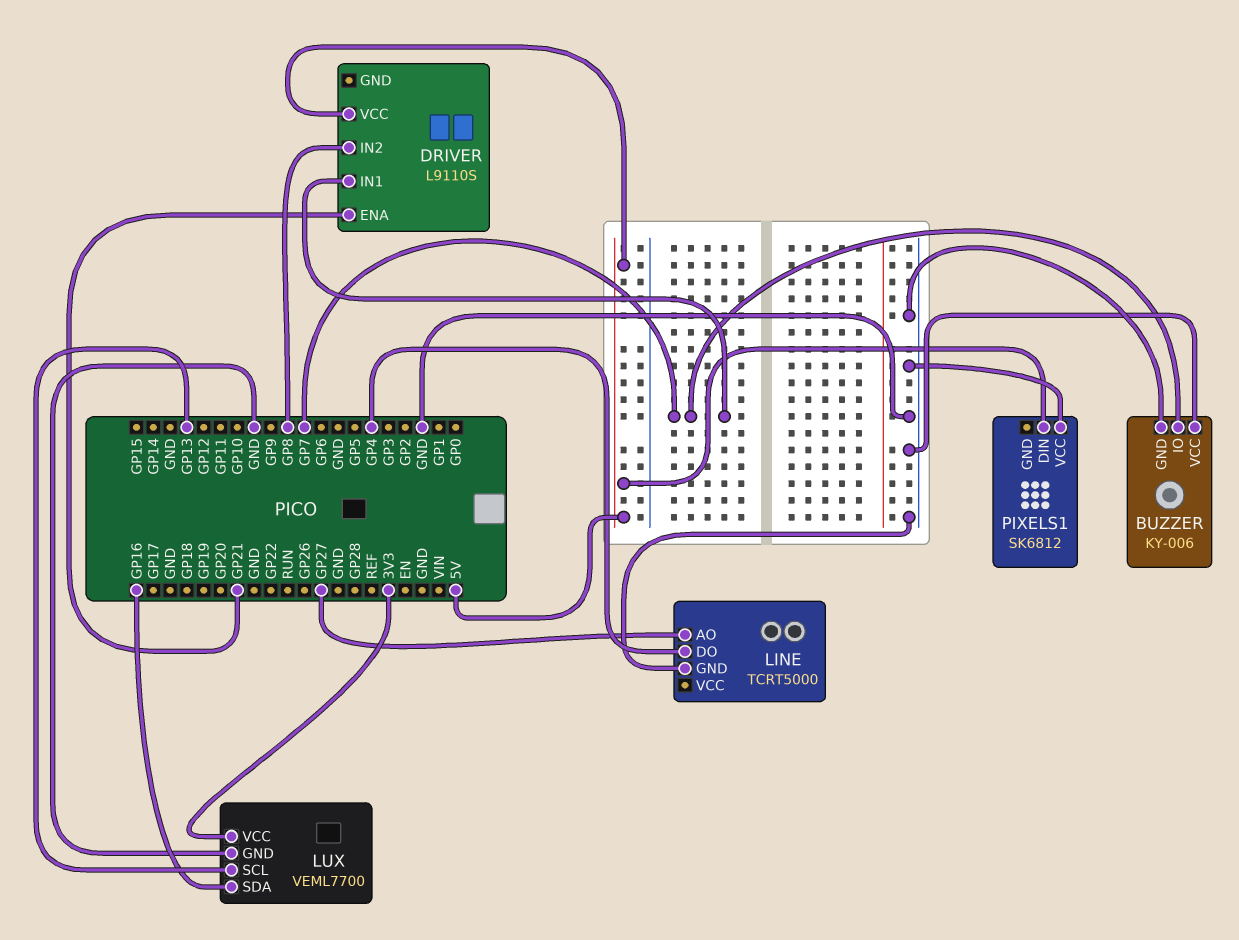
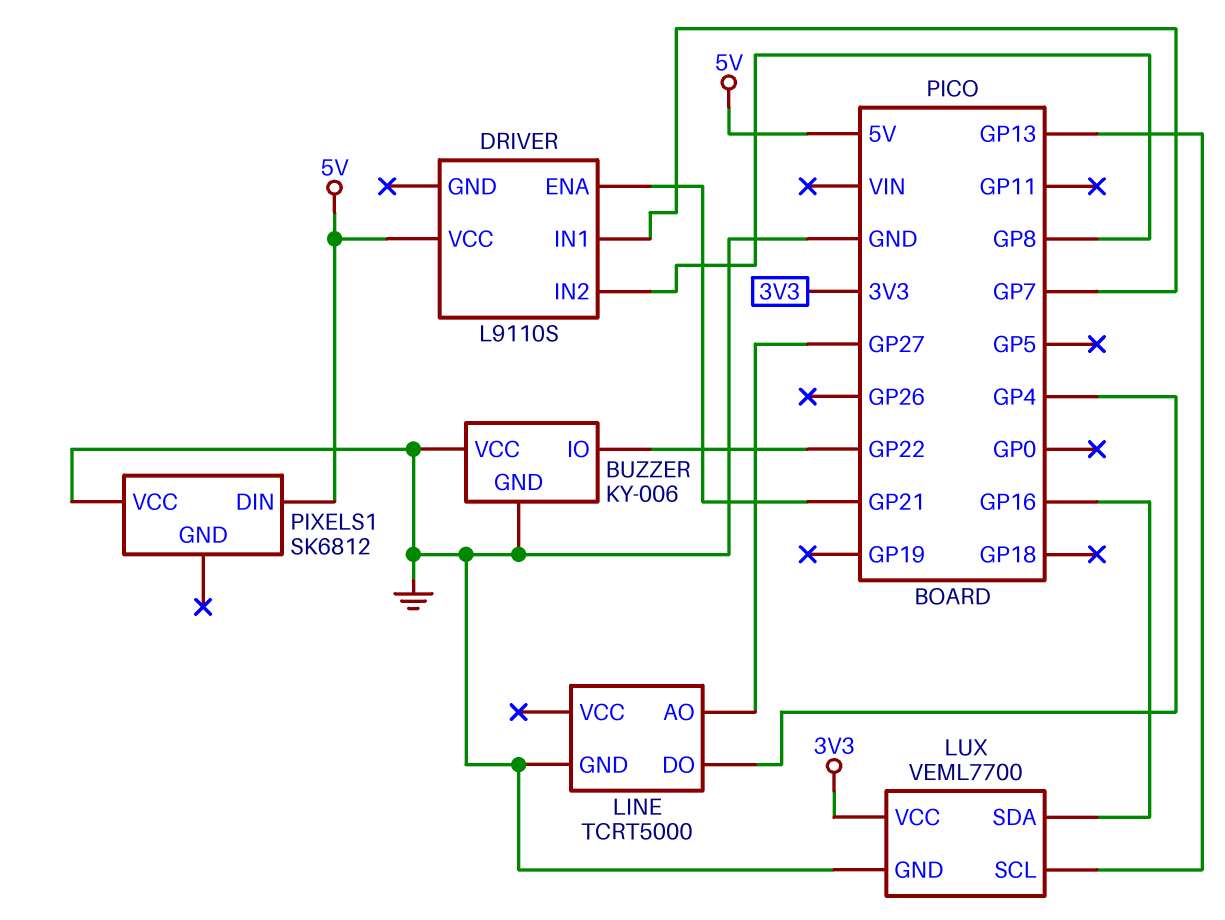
BUZZER pin IO: GP7 -> GP22

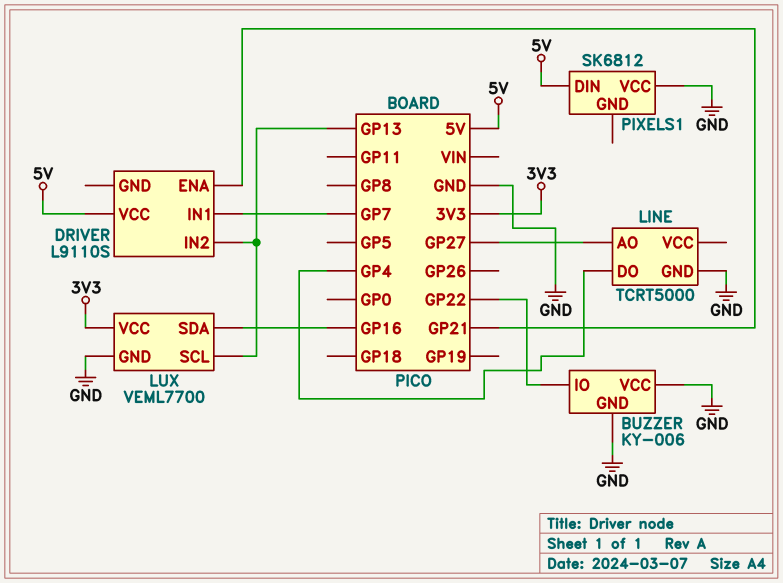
DRIVER pin IN2: GP8 -> GP13

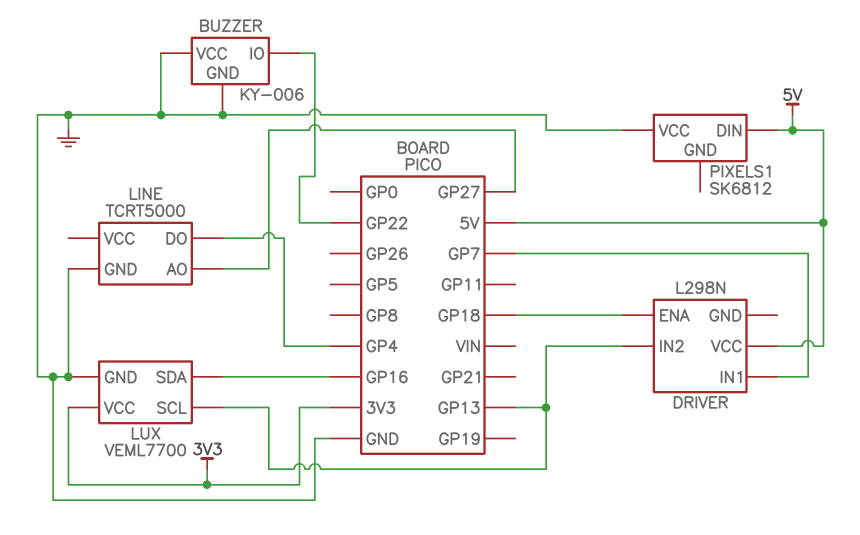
DRIVER: L9110S -> L298N
DRIVER pin ENA: GP21 -> GP18

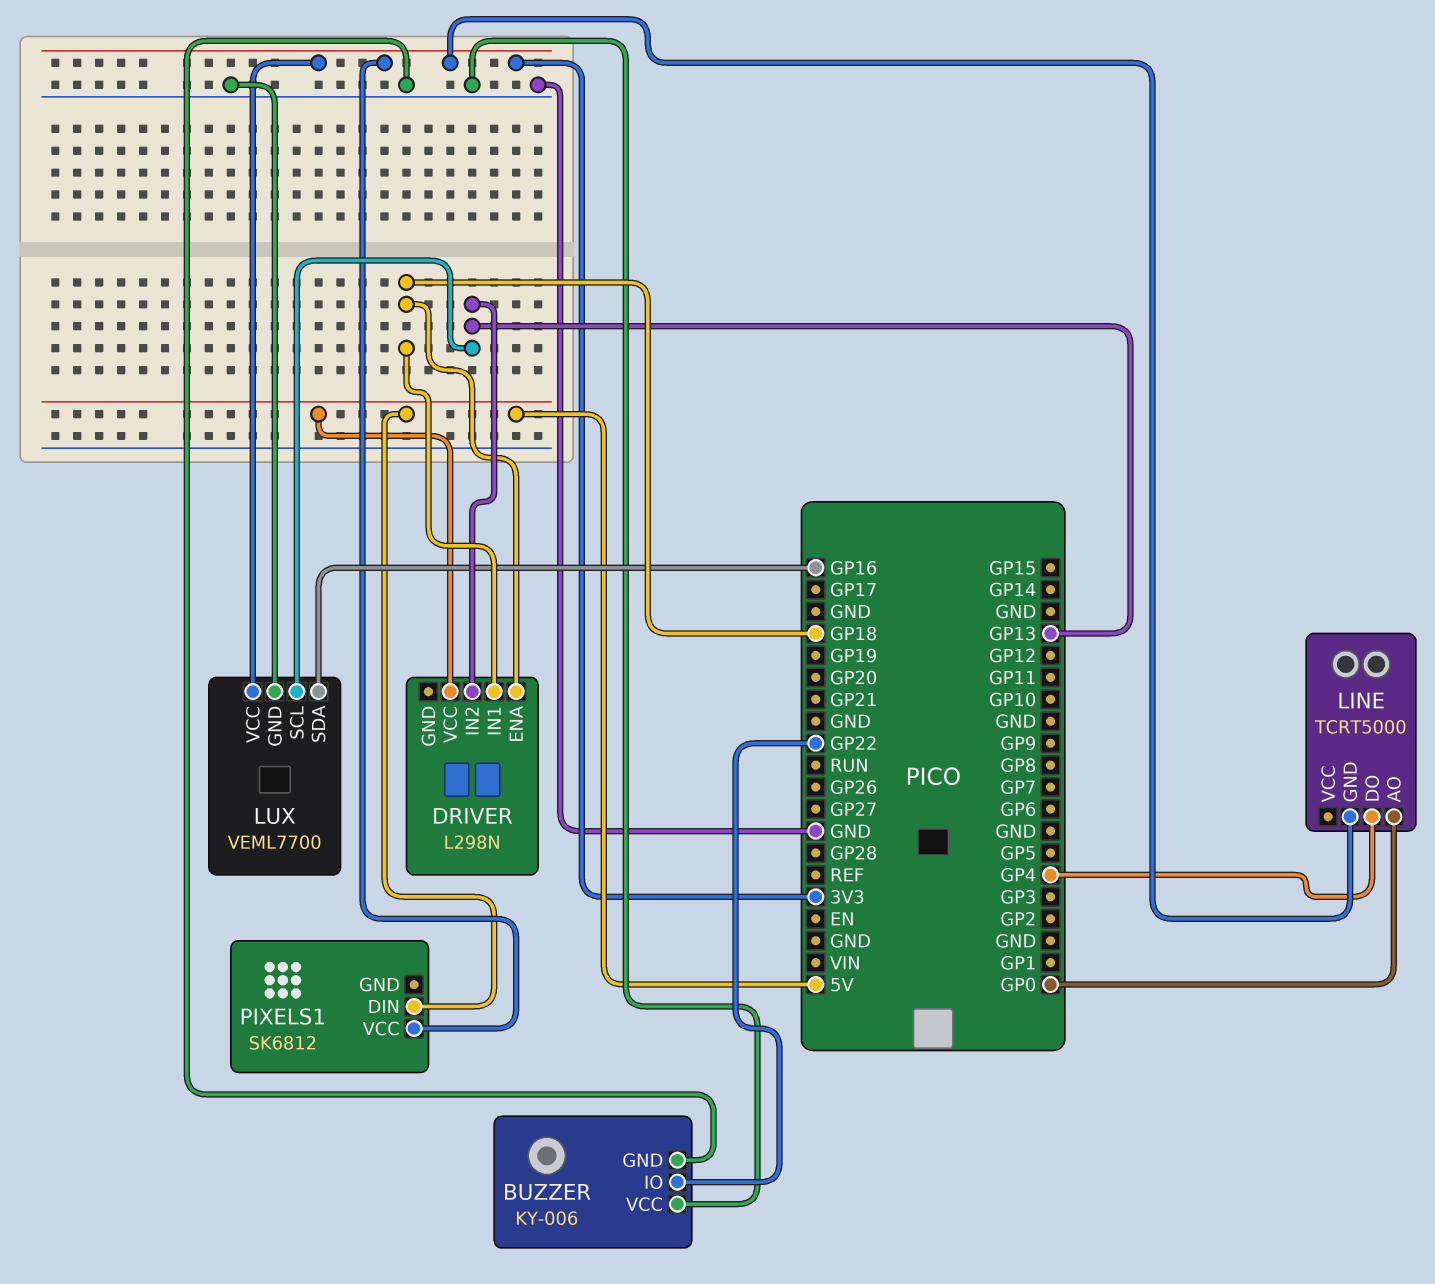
DRIVER pin IN1: GP7 -> GP18
LINE pin AO: GP27 -> GP0
LINE pin GND: GND -> 3V3
PIXELS1 pin VCC: GND -> 3V3

